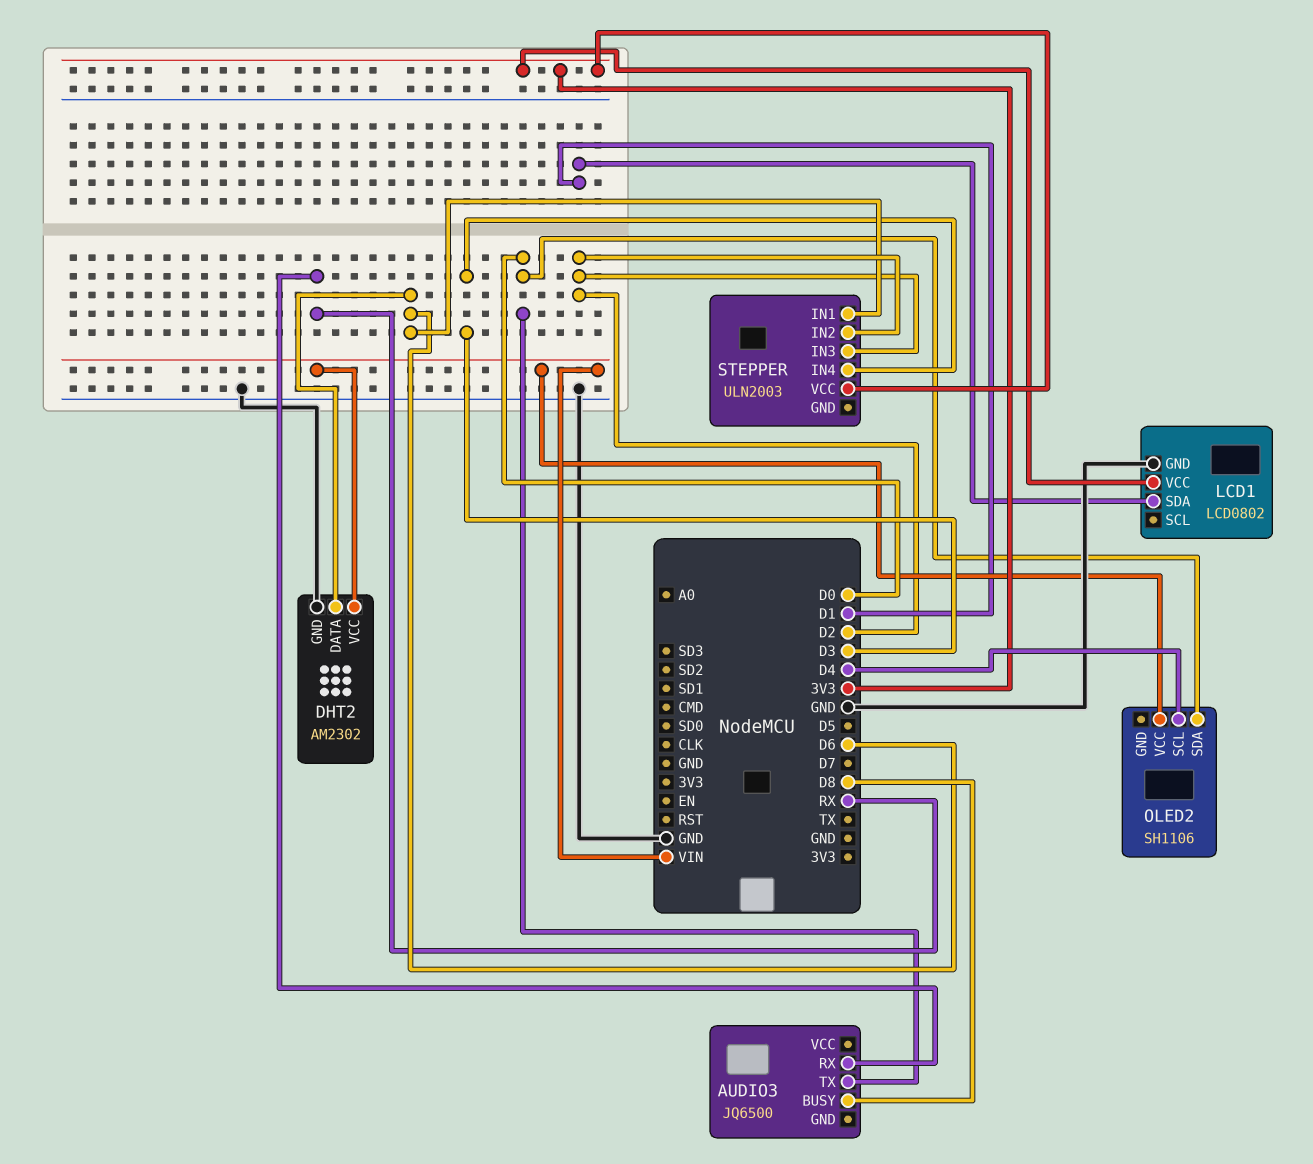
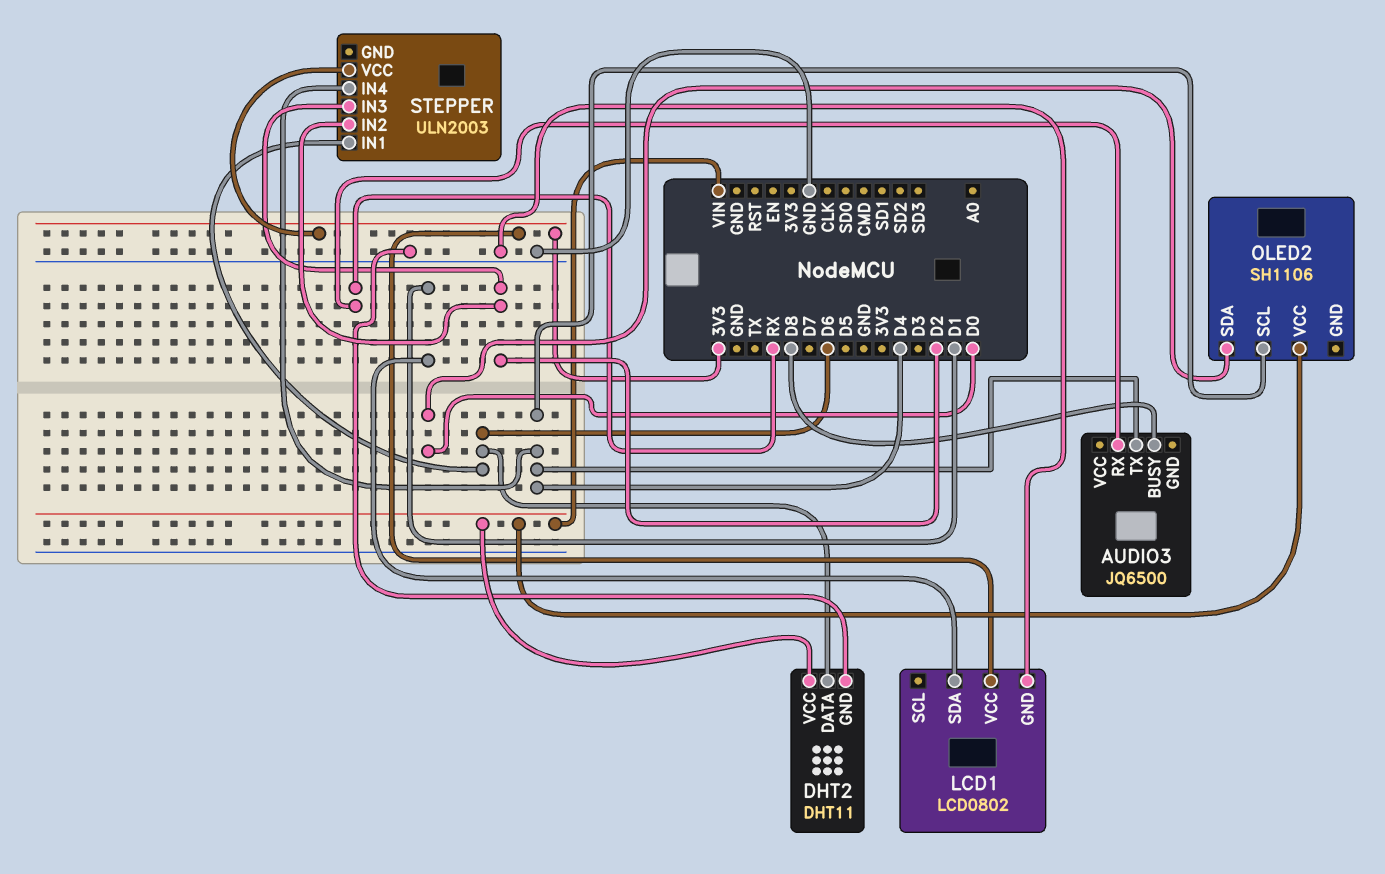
AUDIO3 pin TX: D0 -> D4
DHT2: AM2302 -> DHT11
STEPPER pin IN4: D3 -> D4

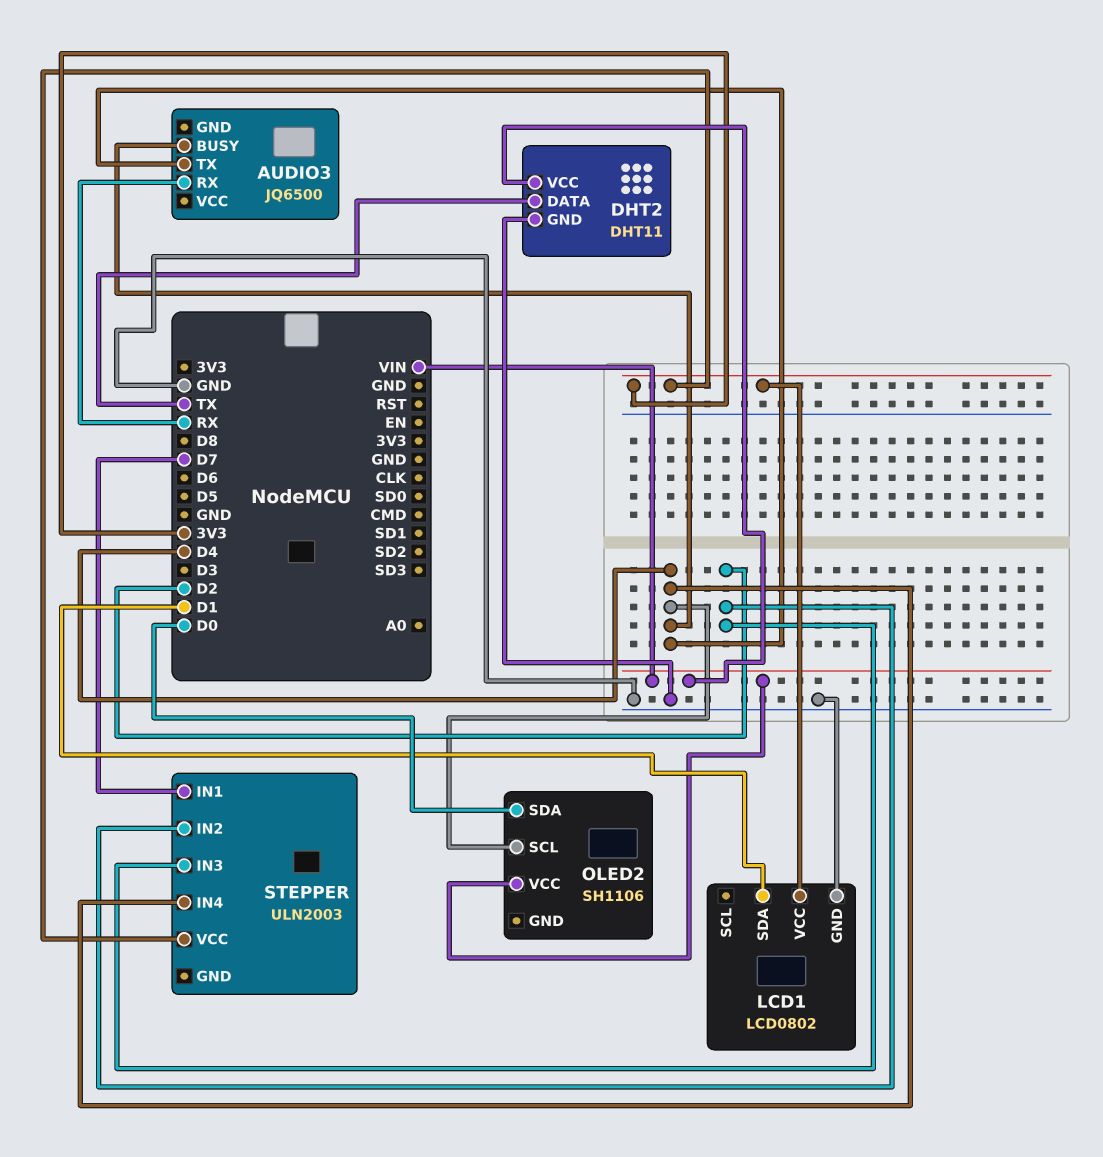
AUDIO3 pin BUSY: D8 -> D4
DHT2 pin DATA: D6 -> TX
STEPPER pin IN1: D6 -> D7

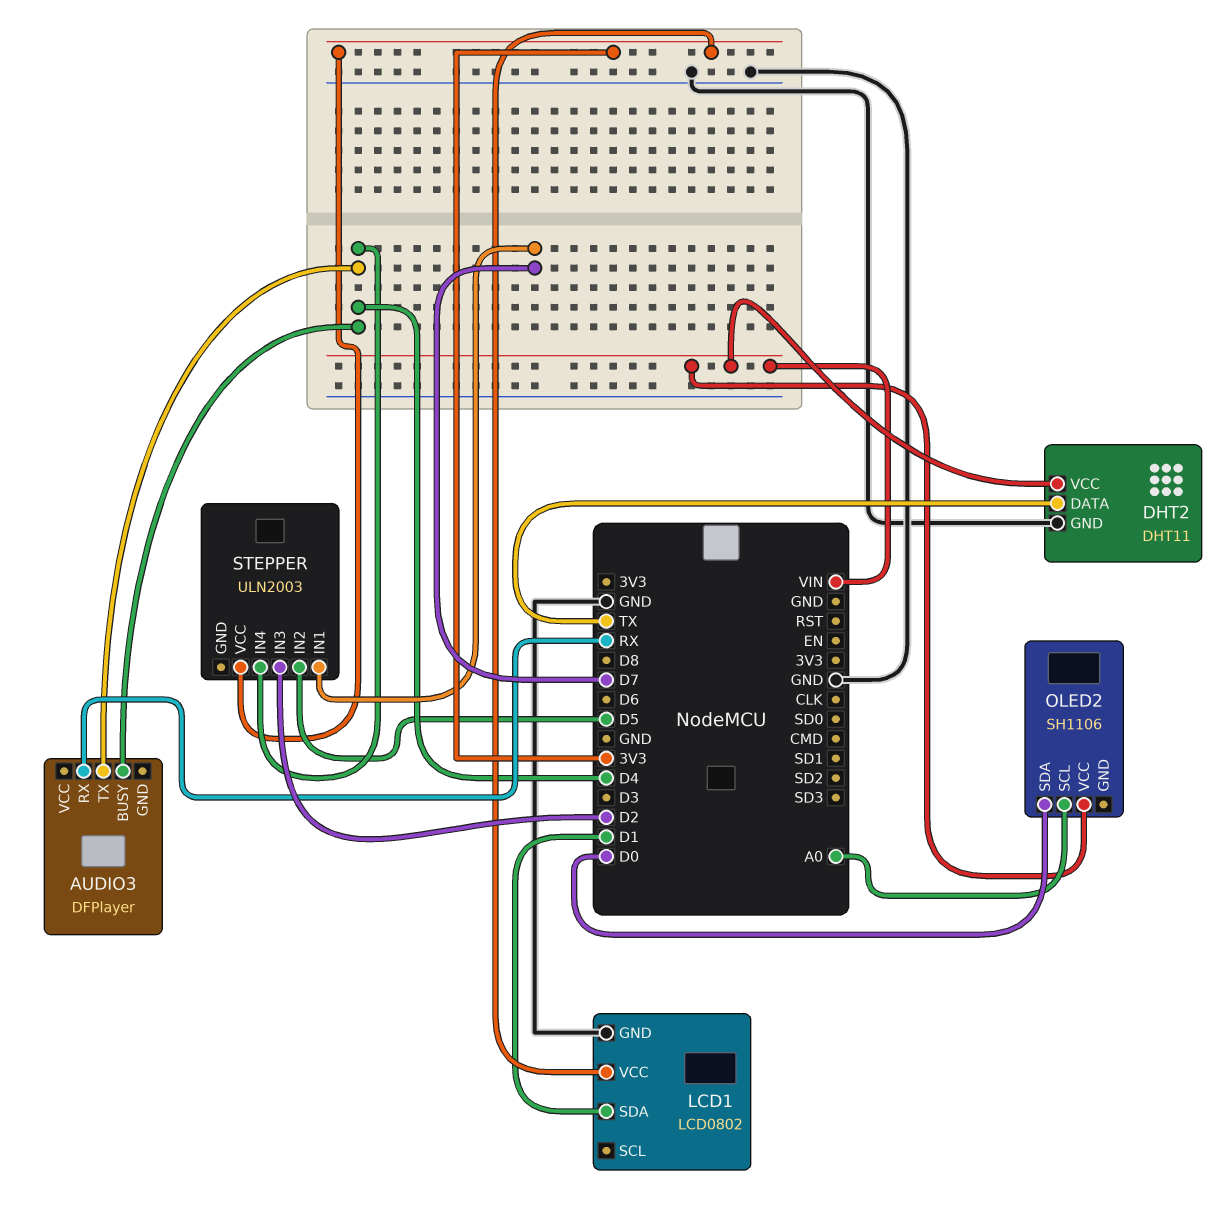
AUDIO3: JQ6500 -> DFPlayer
OLED2 pin SCL: D4 -> A0
STEPPER pin IN2: D2 -> D5

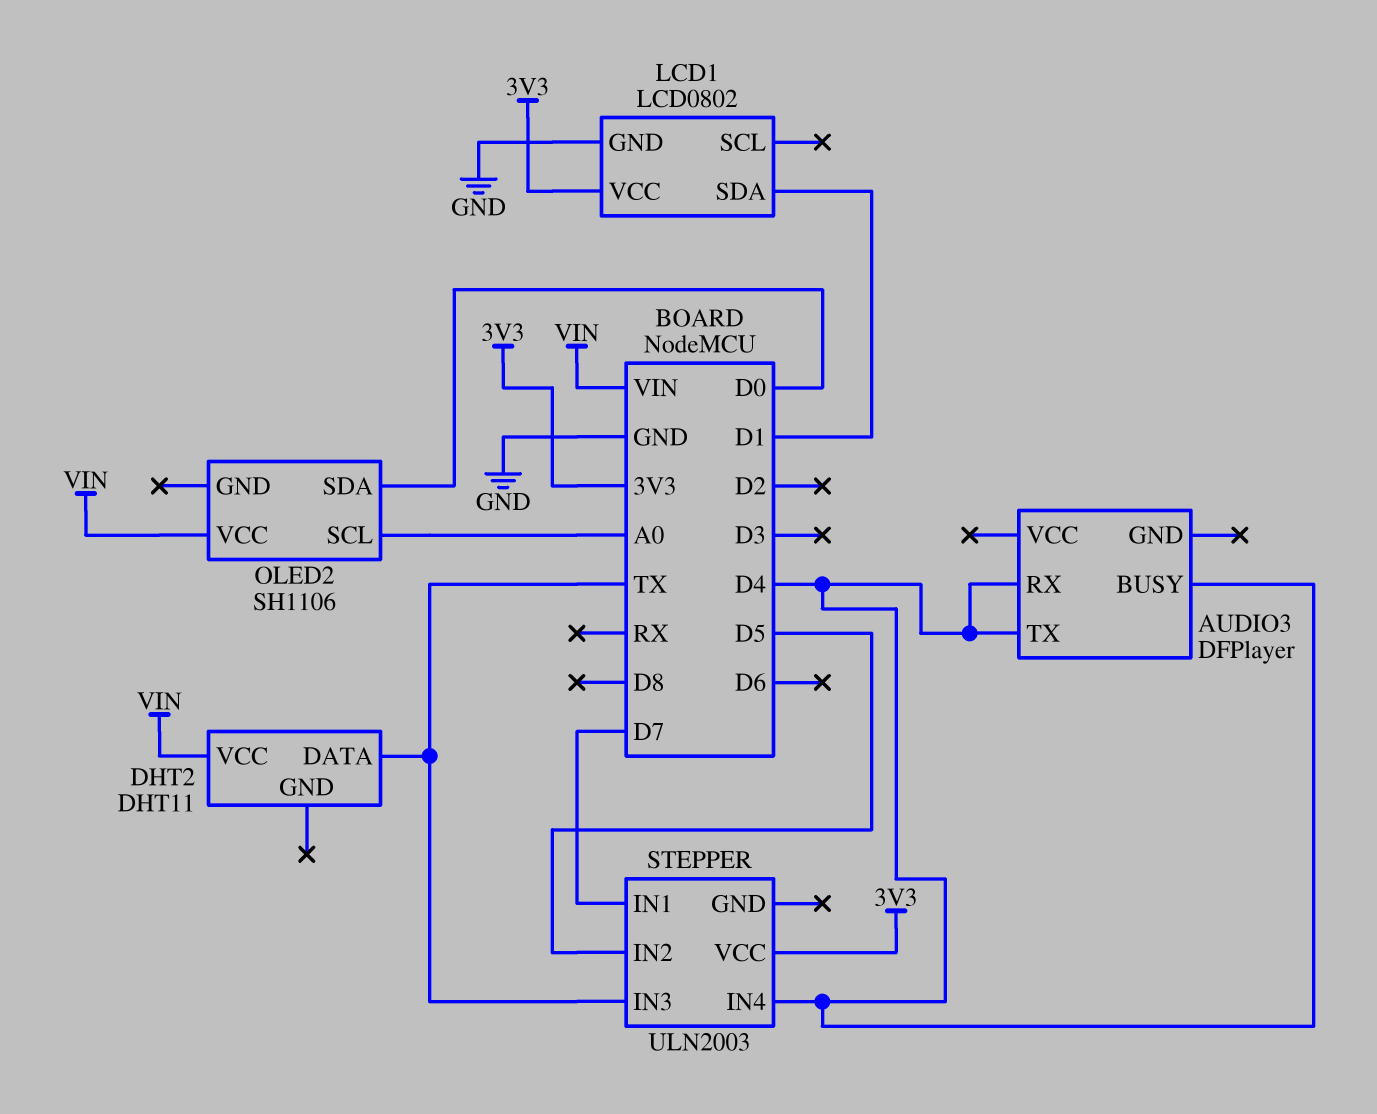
AUDIO3 pin RX: RX -> D4
DHT2 pin GND: GND -> none
STEPPER pin IN3: D2 -> TX

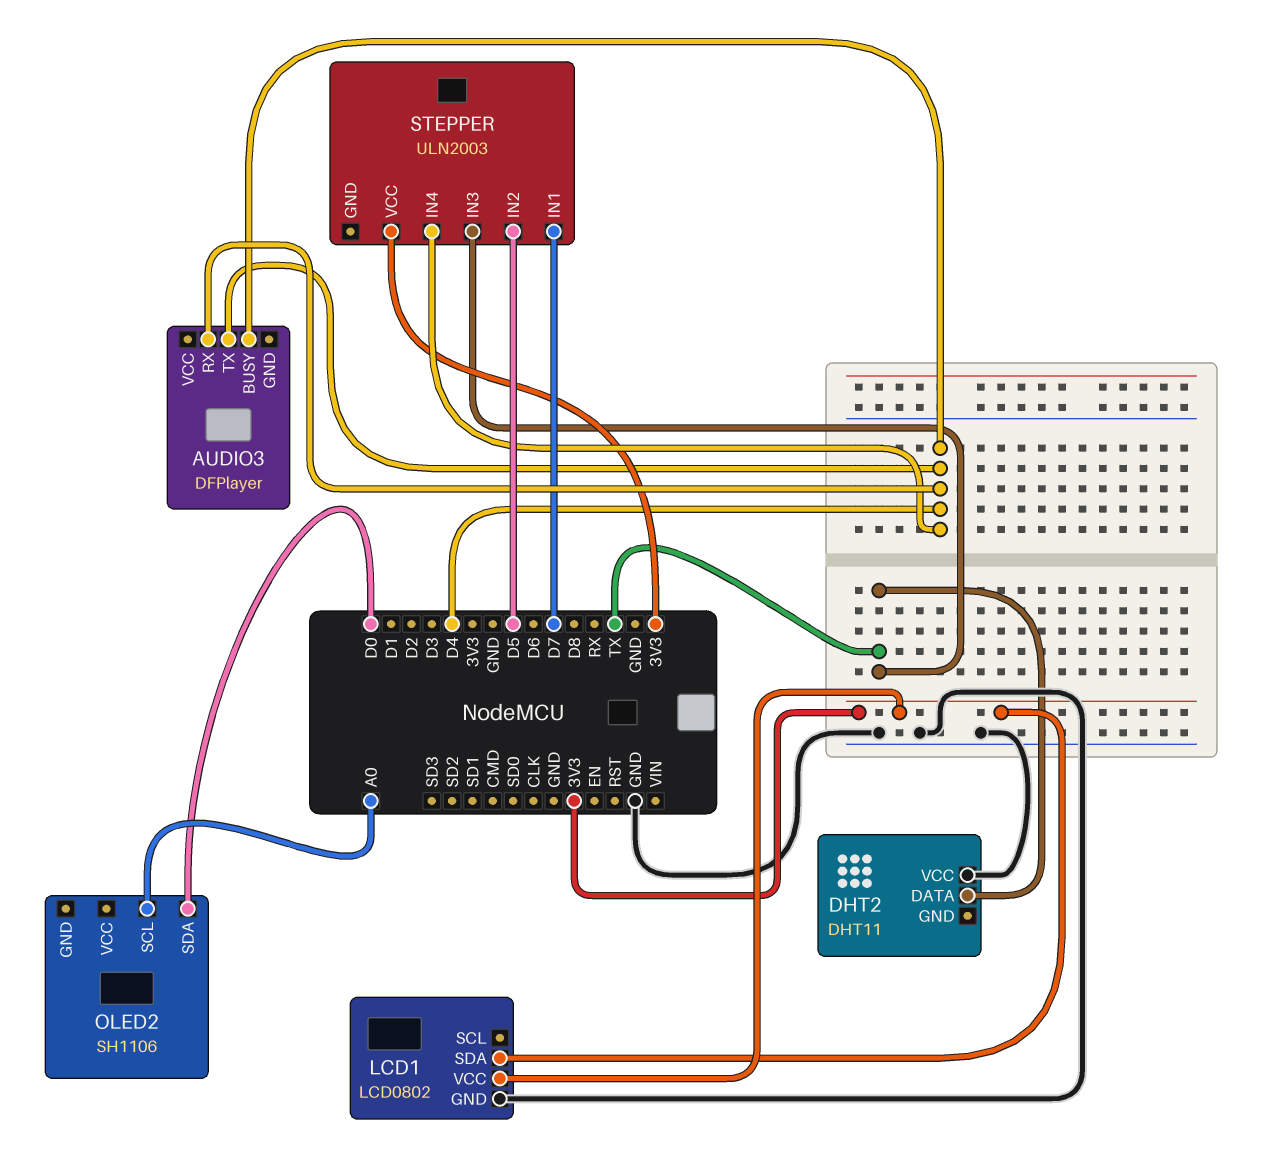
DHT2 pin VCC: VIN -> GND
LCD1 pin SDA: D1 -> 3V3
OLED2 pin VCC: VIN -> none

